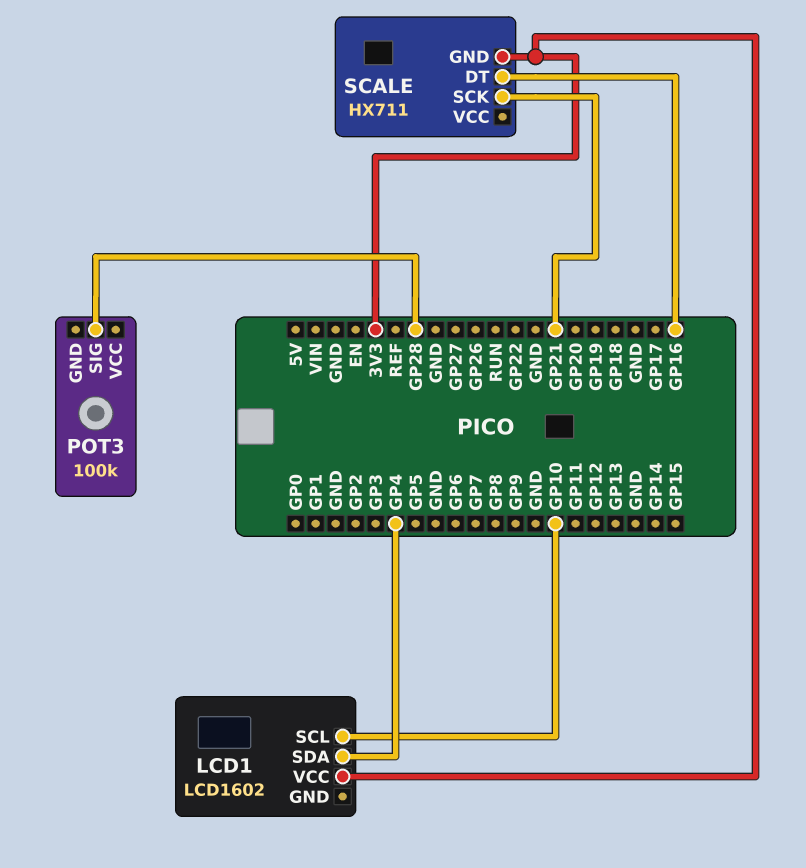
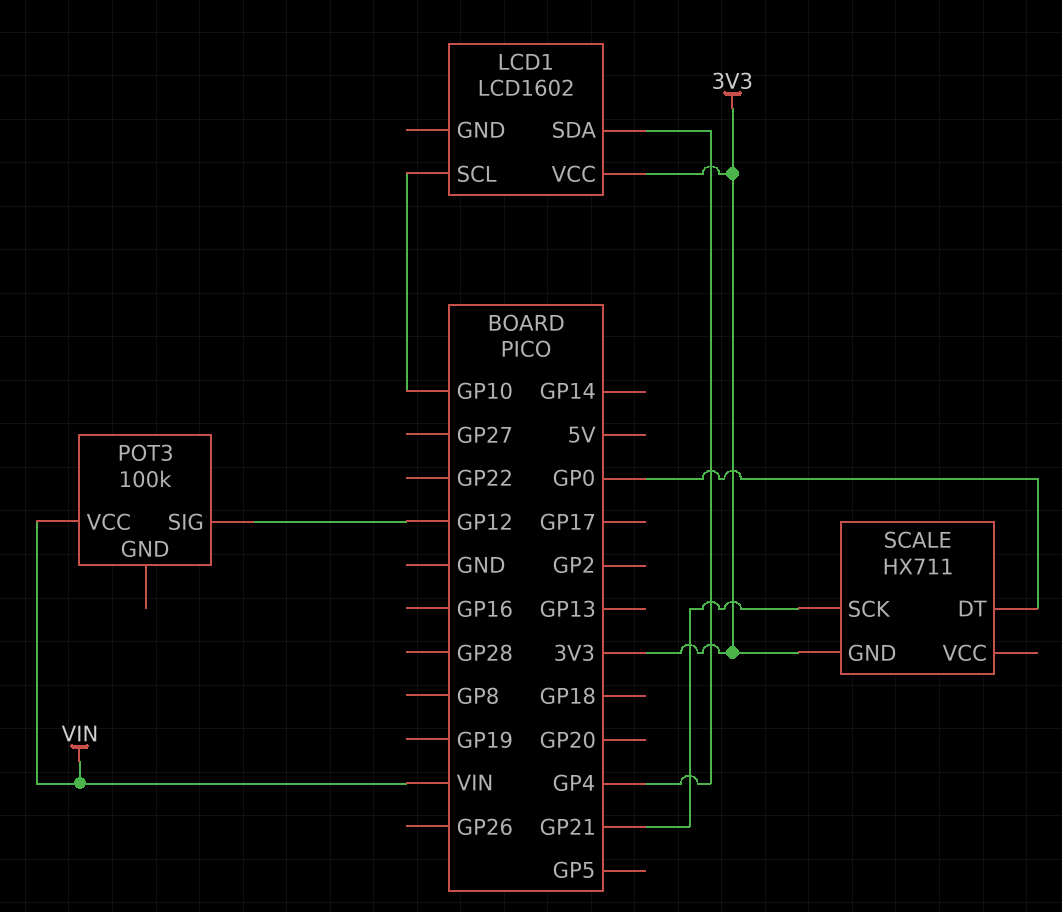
POT3 pin SIG: GP28 -> GP12
POT3 pin VCC: none -> VIN
SCALE pin DT: GP16 -> GP0

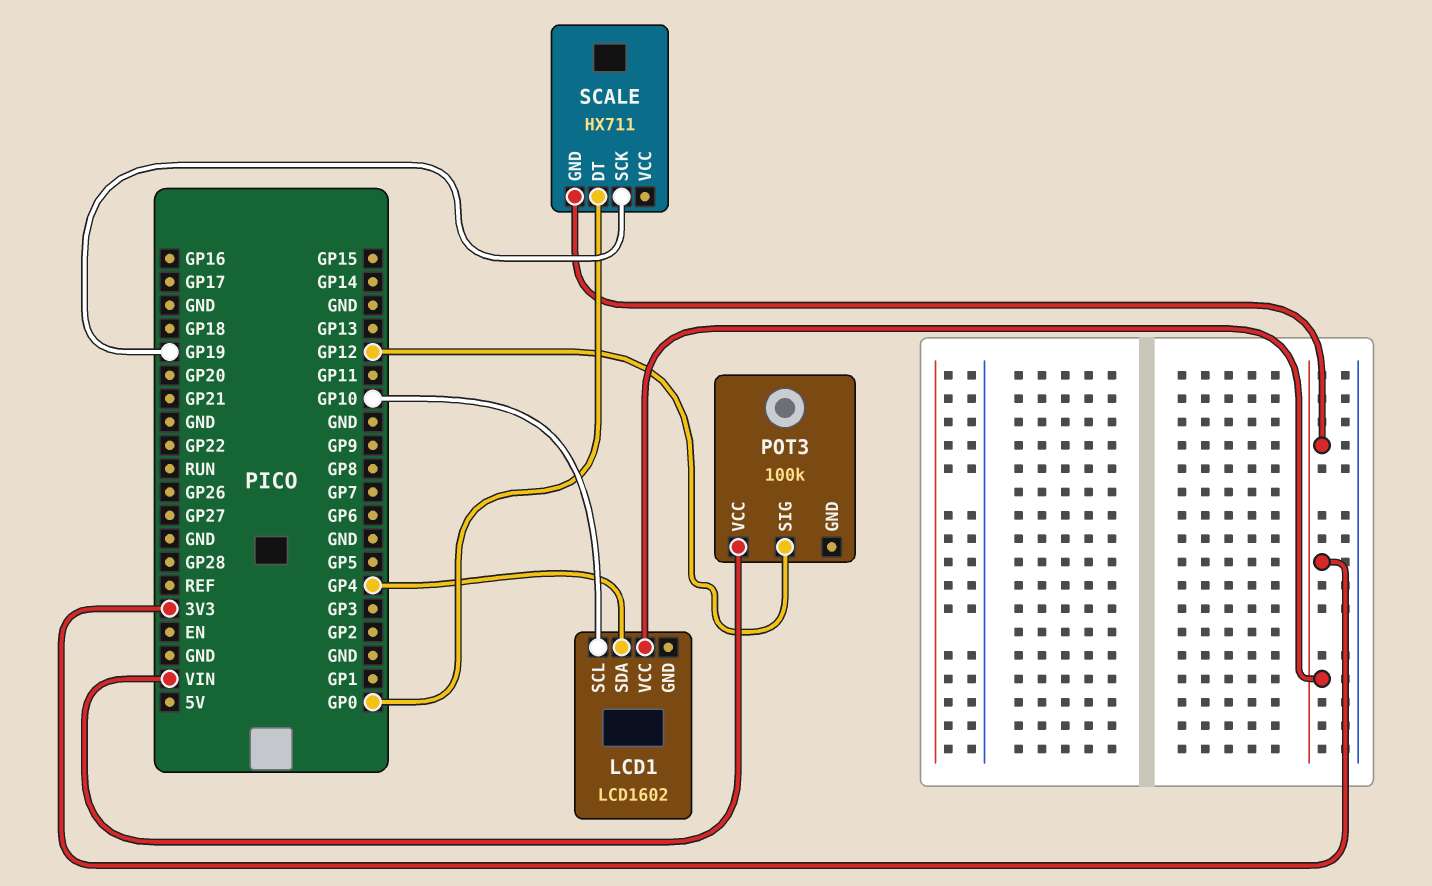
SCALE pin SCK: GP21 -> GP19

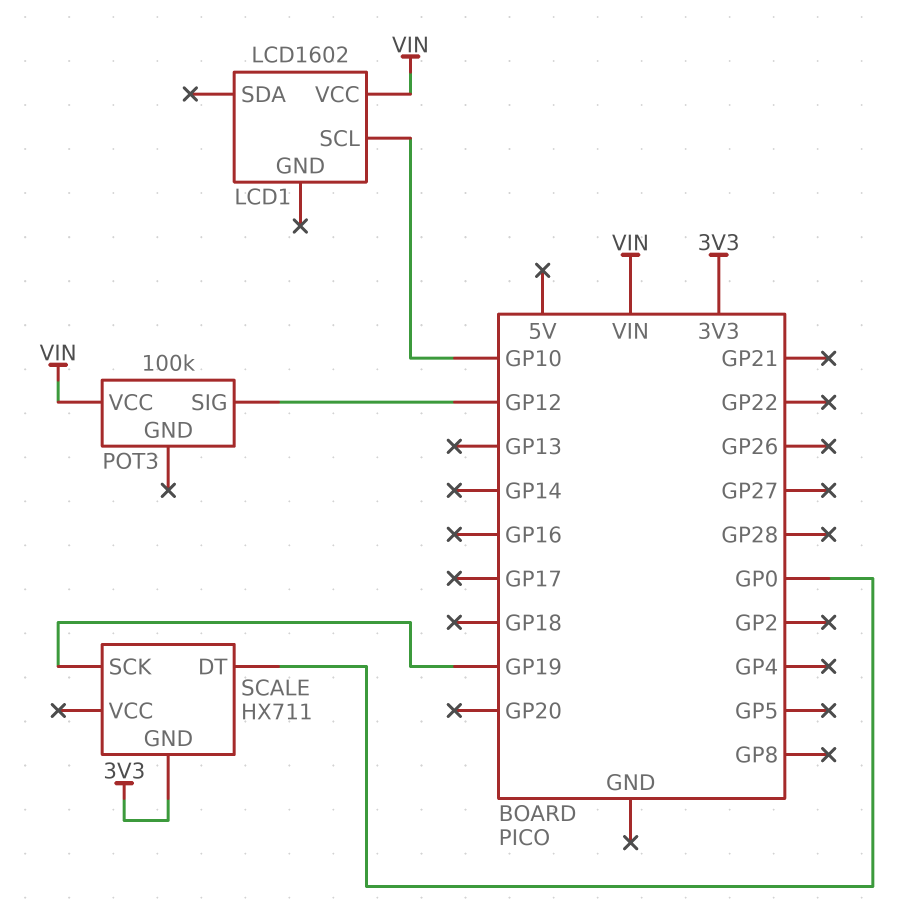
LCD1 pin SDA: GP4 -> none
LCD1 pin VCC: 3V3 -> VIN

